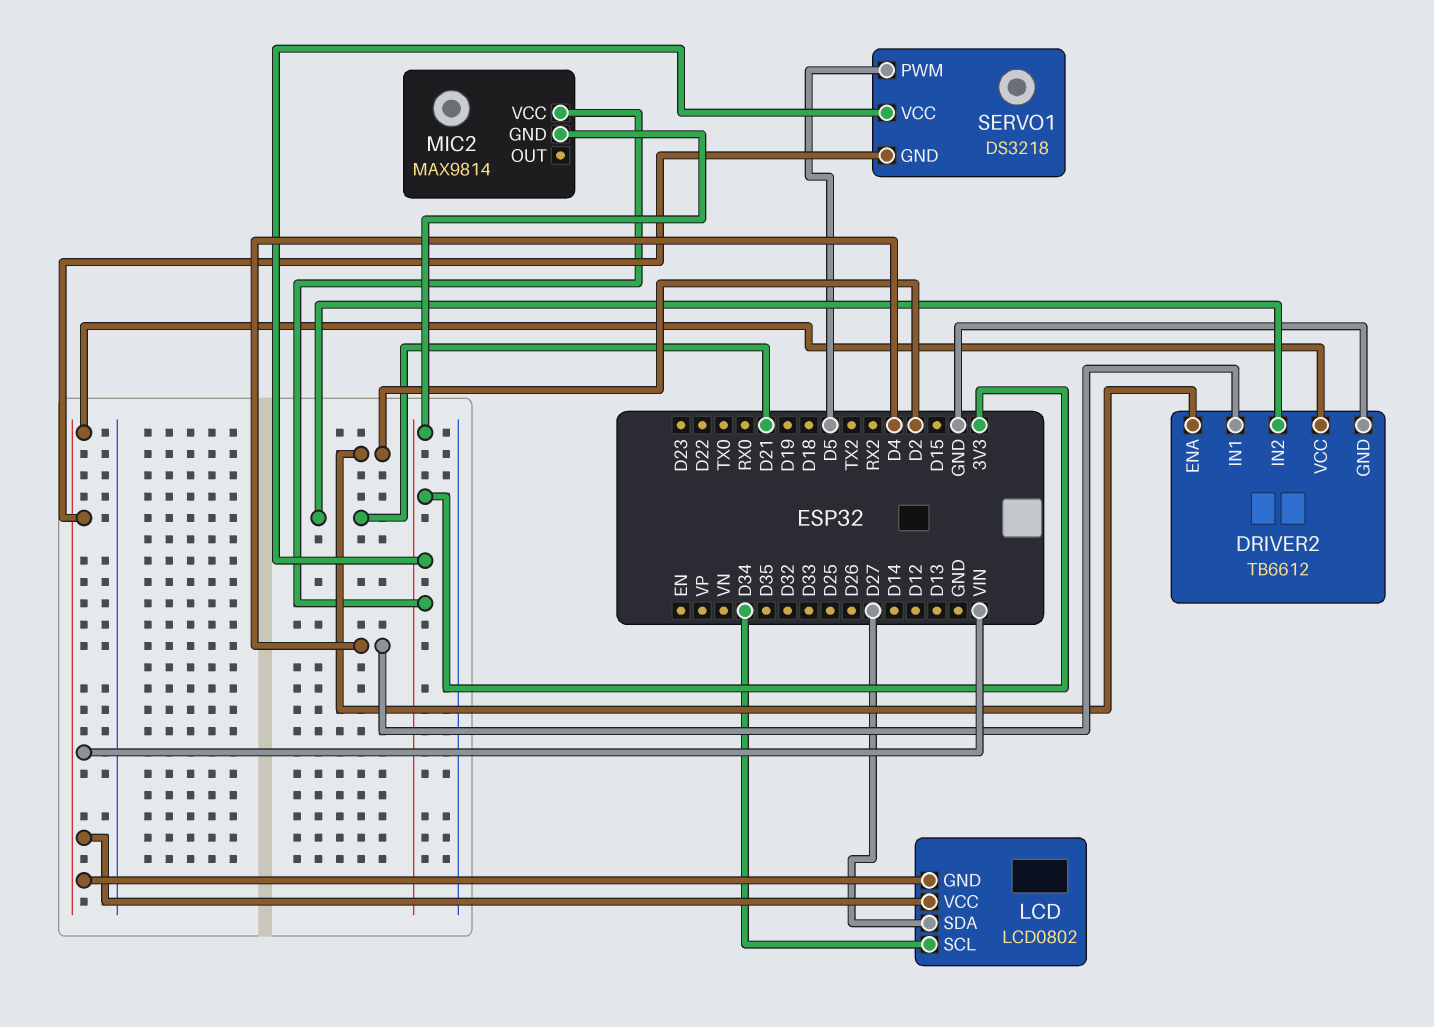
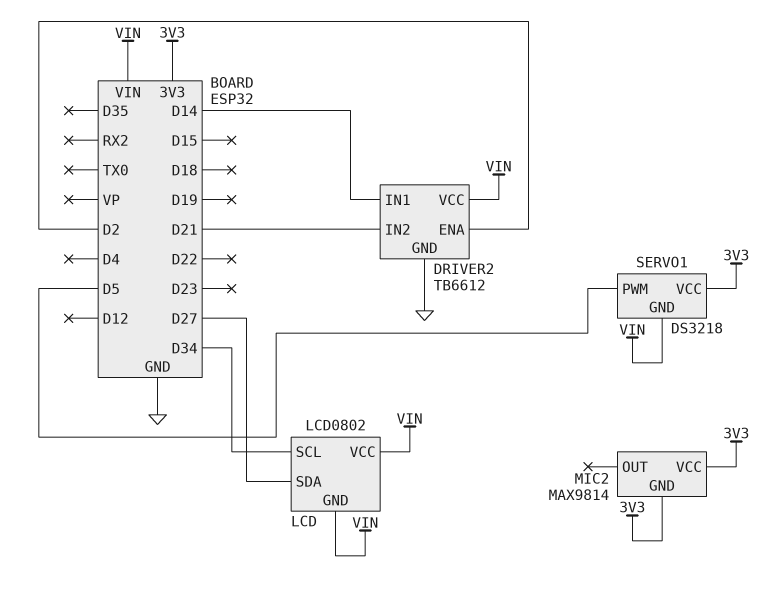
DRIVER2 pin IN1: D4 -> D14

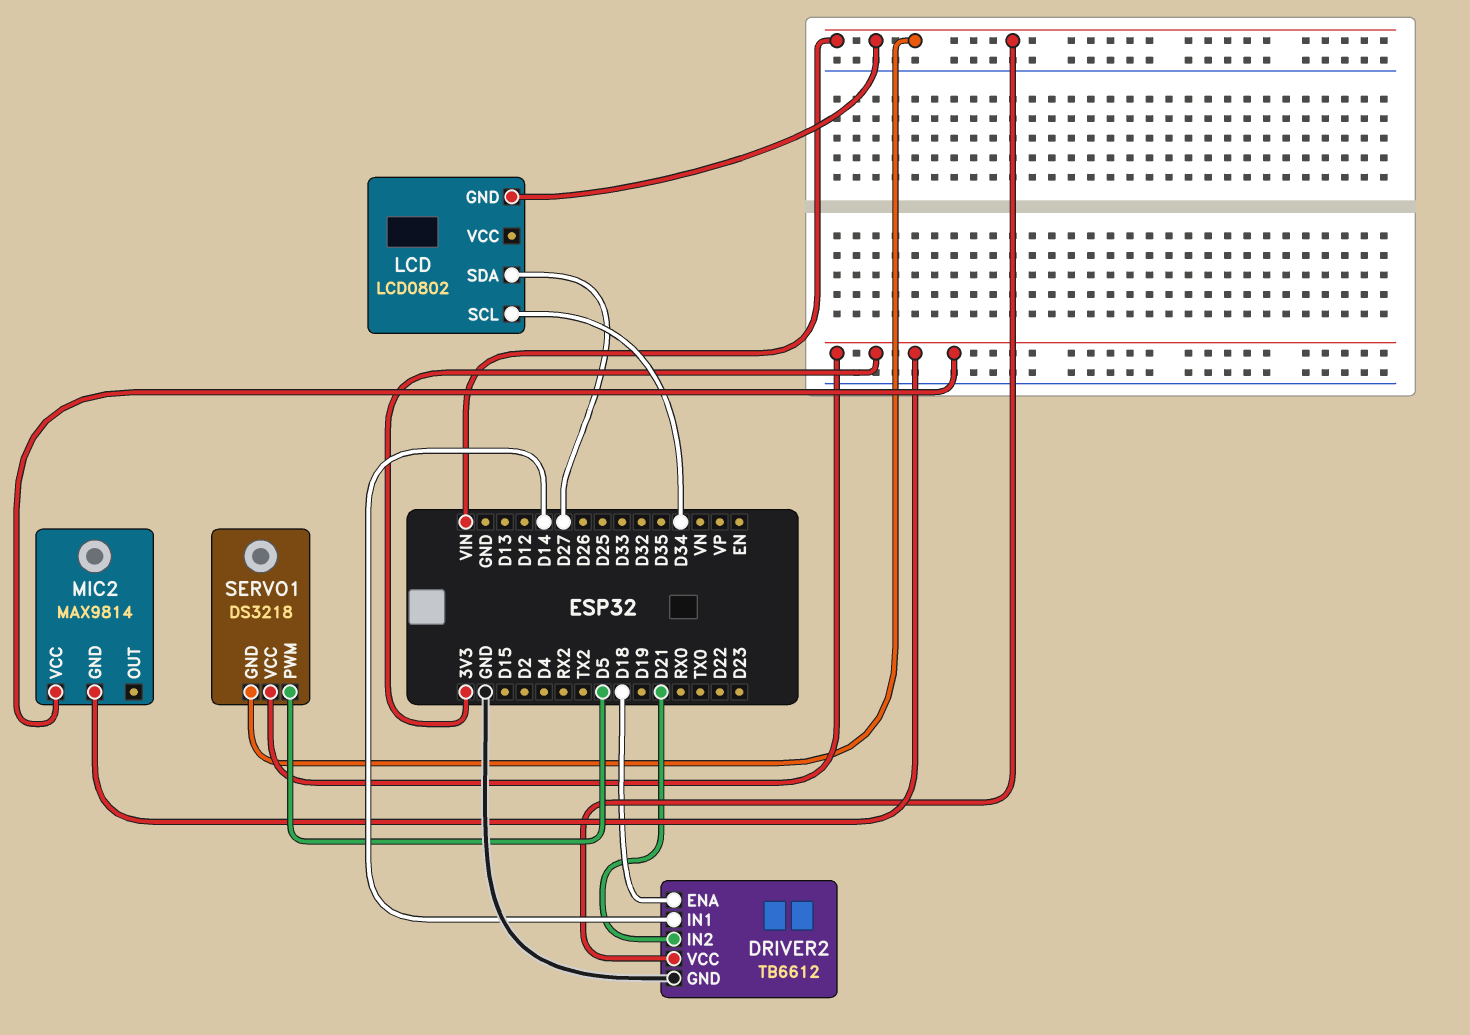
DRIVER2 pin ENA: D2 -> D18
LCD pin VCC: VIN -> none

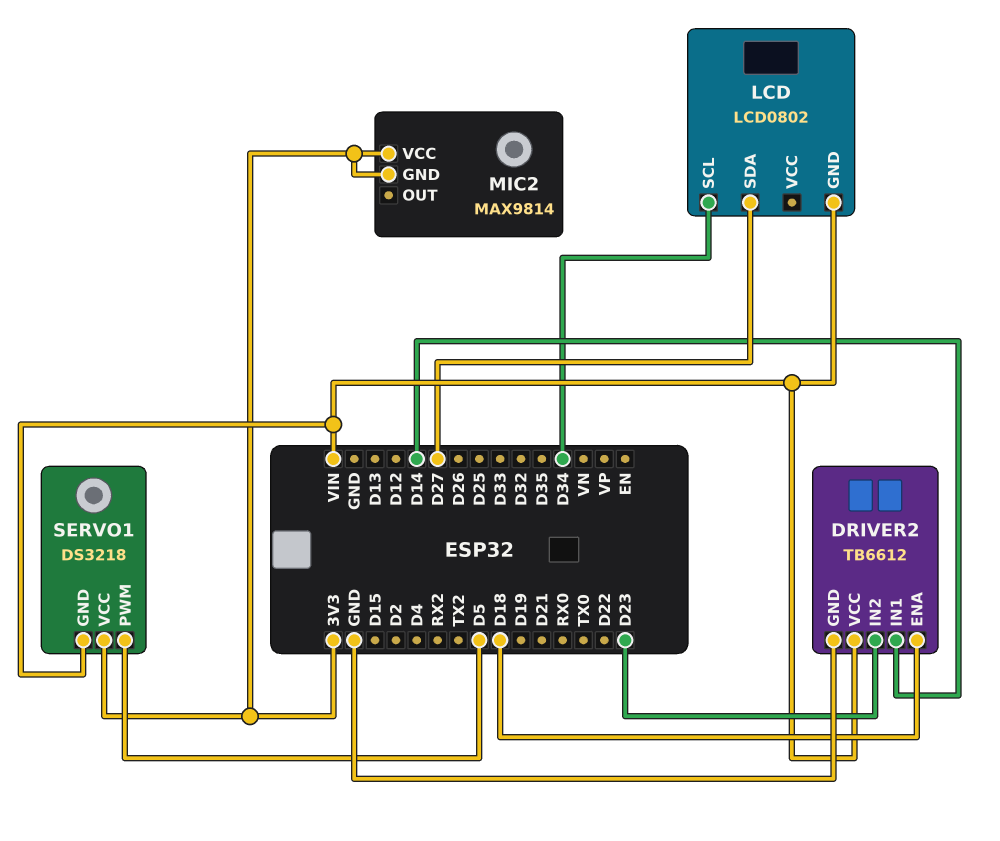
DRIVER2 pin IN2: D21 -> D23

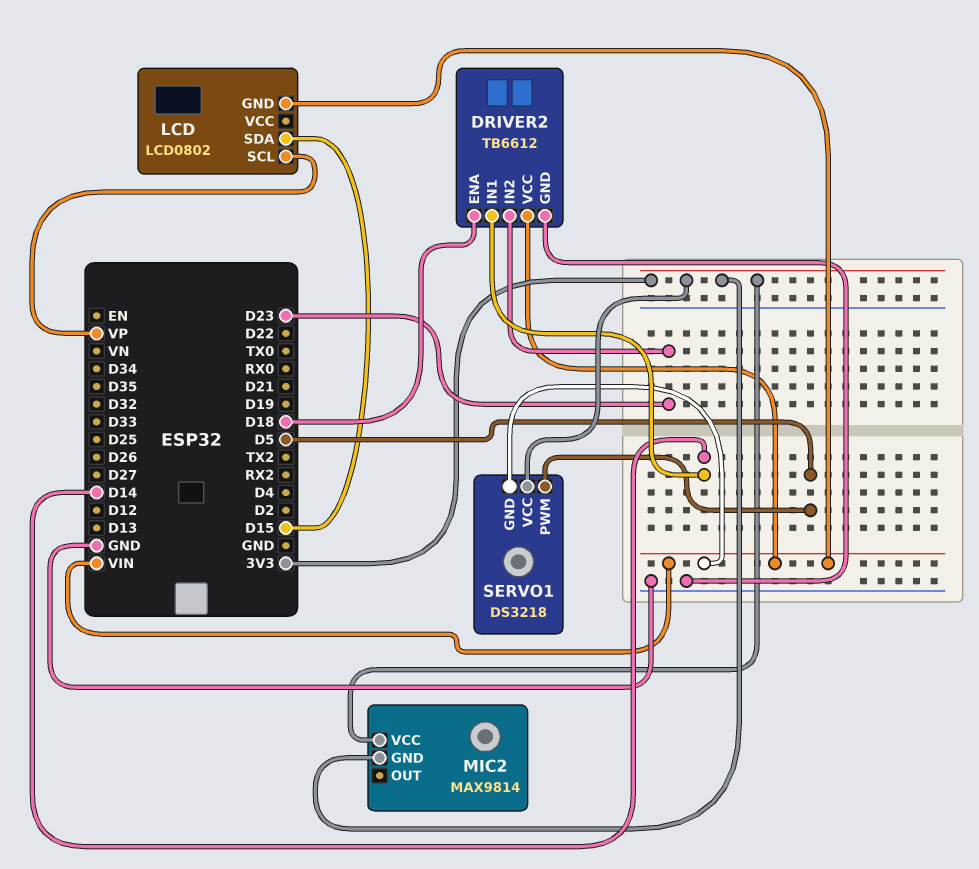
LCD pin SCL: D34 -> VP
LCD pin SDA: D27 -> D15

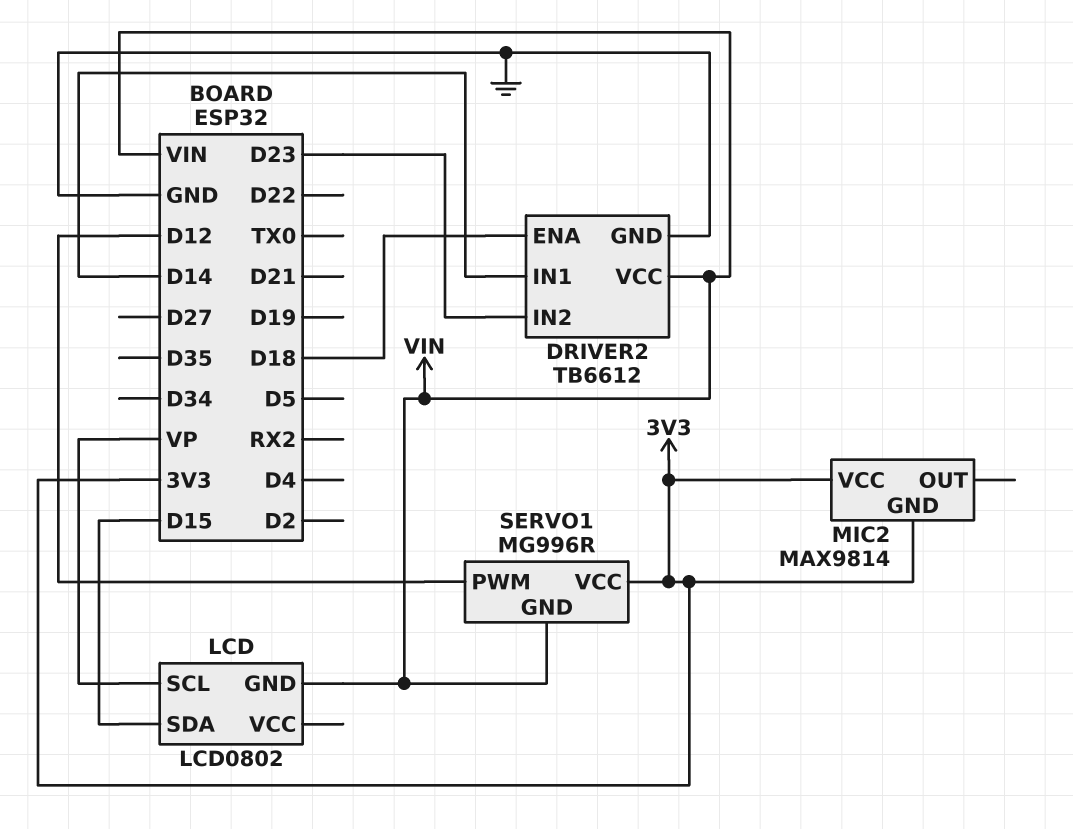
SERVO1: DS3218 -> MG996R
SERVO1 pin PWM: D5 -> D12

